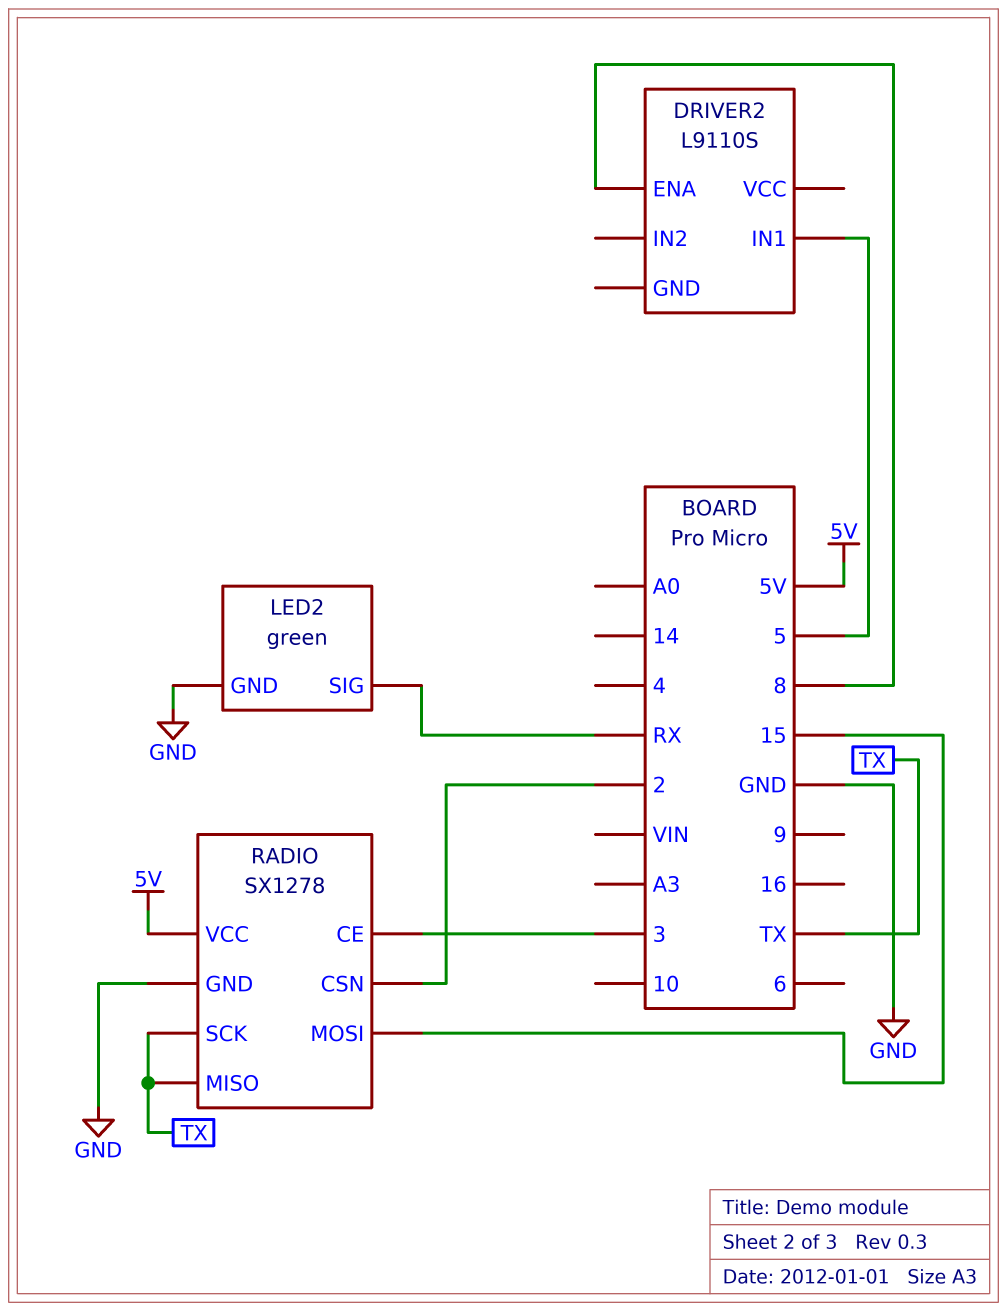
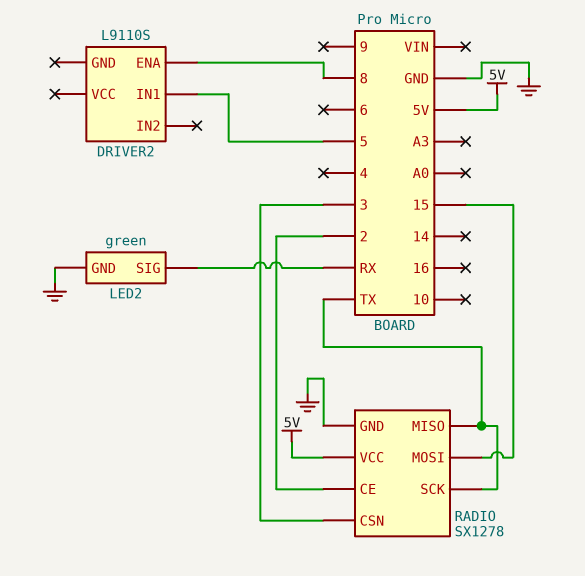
RADIO pin CE: 3 -> 2
RADIO pin CSN: 2 -> 3

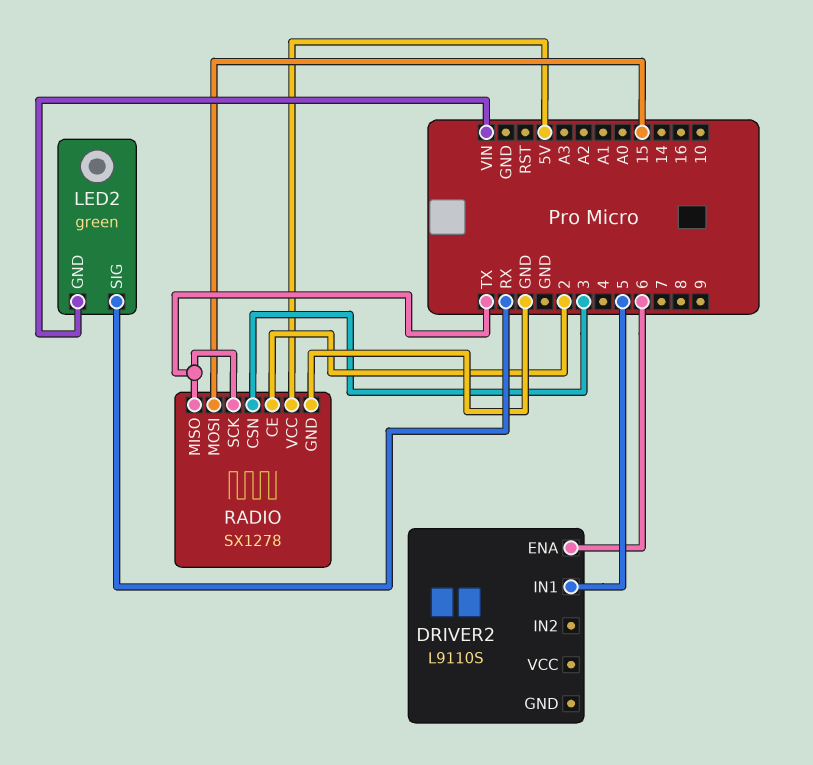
DRIVER2 pin ENA: 8 -> 6
LED2 pin GND: GND -> VIN

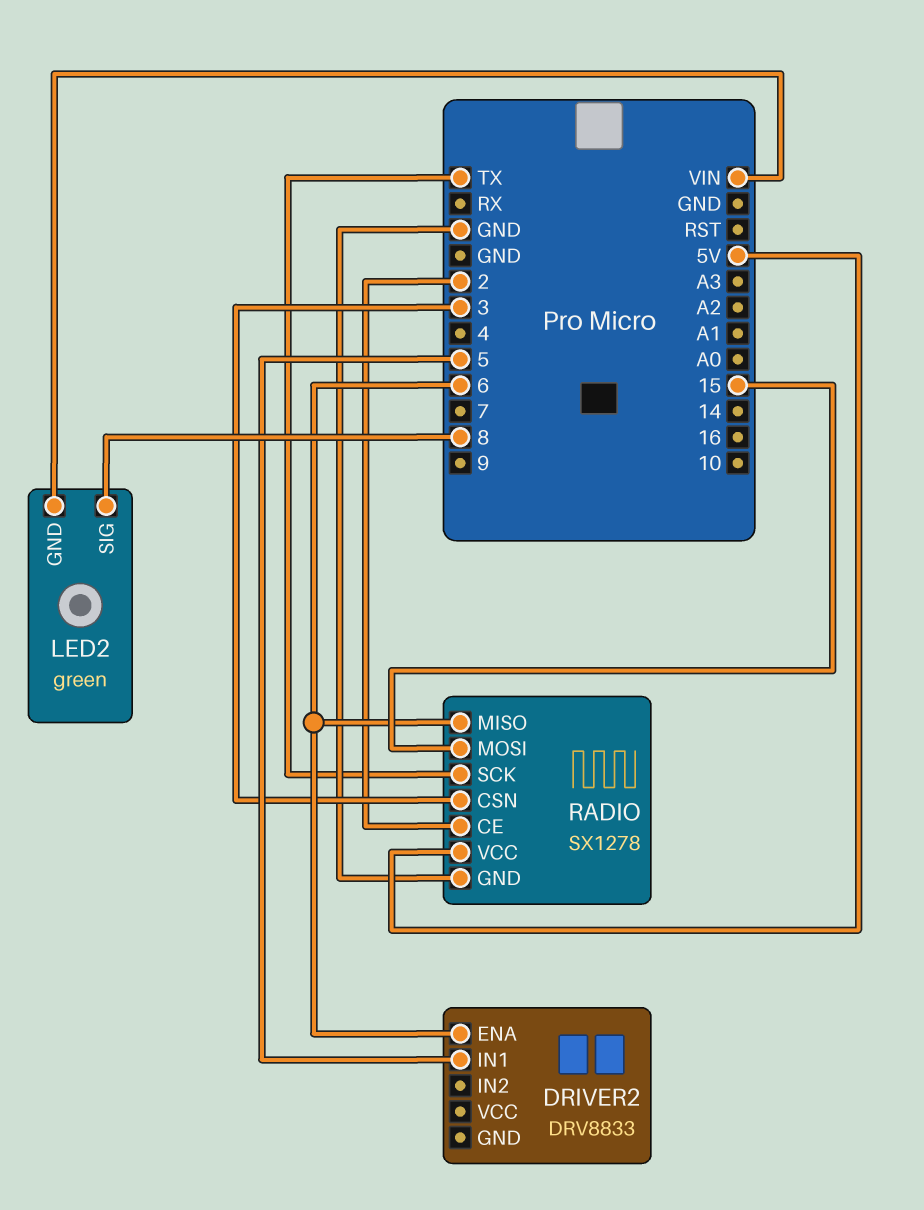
DRIVER2: L9110S -> DRV8833
LED2 pin SIG: RX -> 8
RADIO pin MISO: TX -> 6

